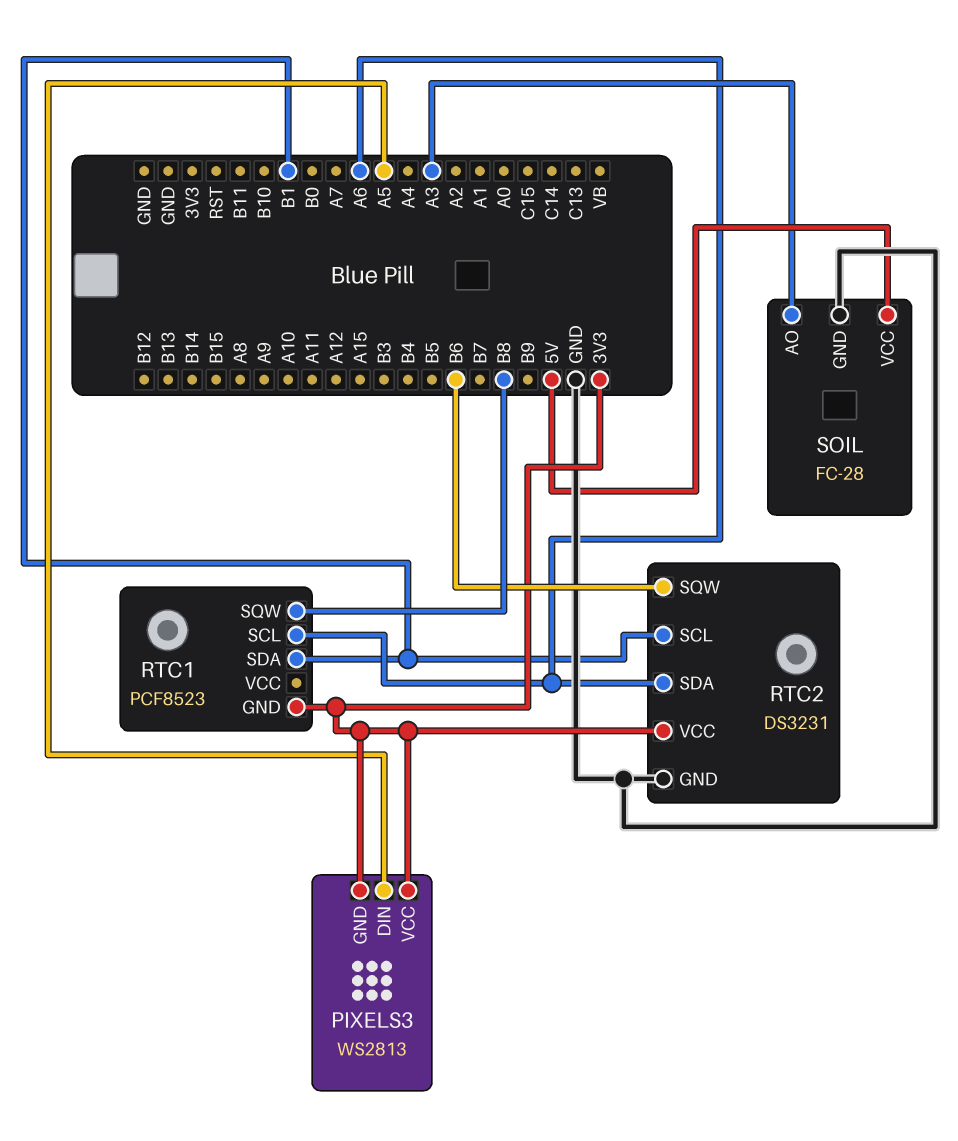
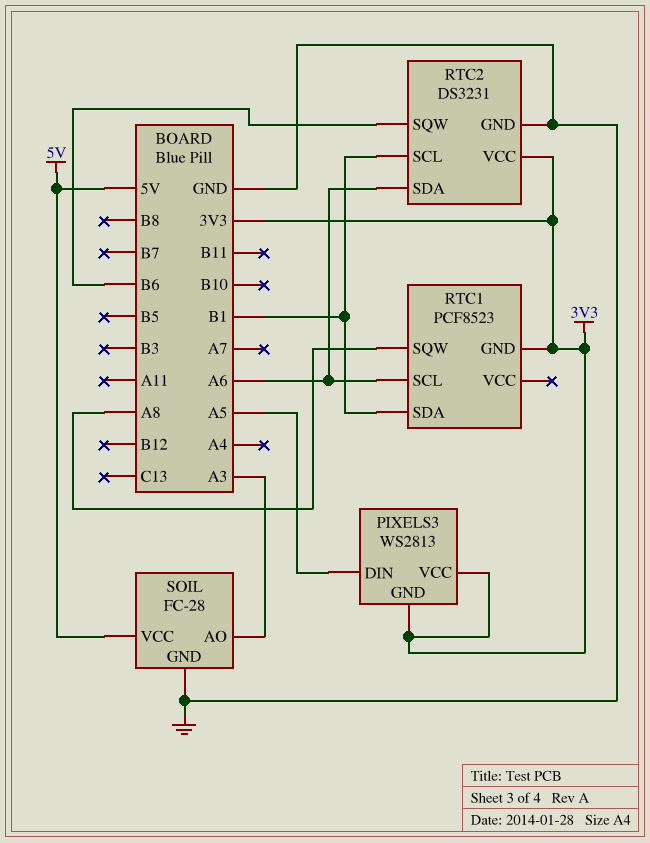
RTC1 pin SQW: B8 -> A8

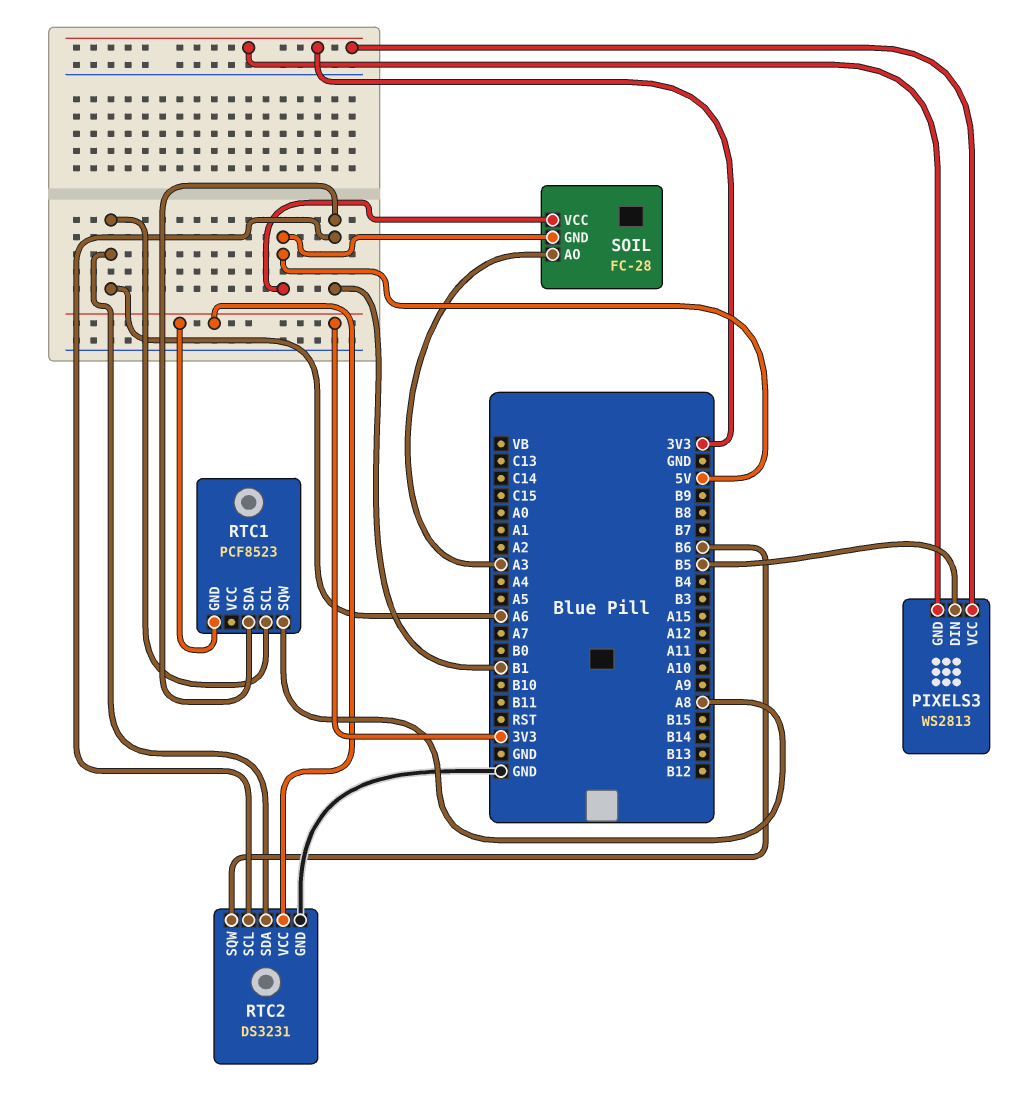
PIXELS3 pin DIN: A5 -> B5
SOIL pin GND: GND -> 5V

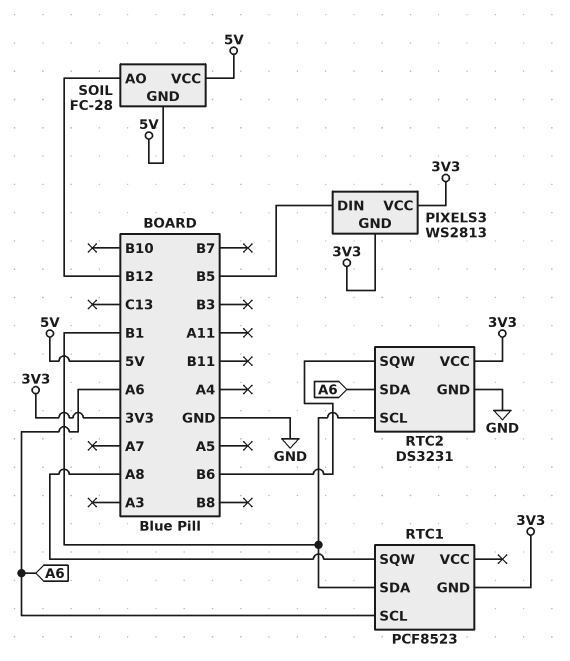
SOIL pin AO: A3 -> B12

